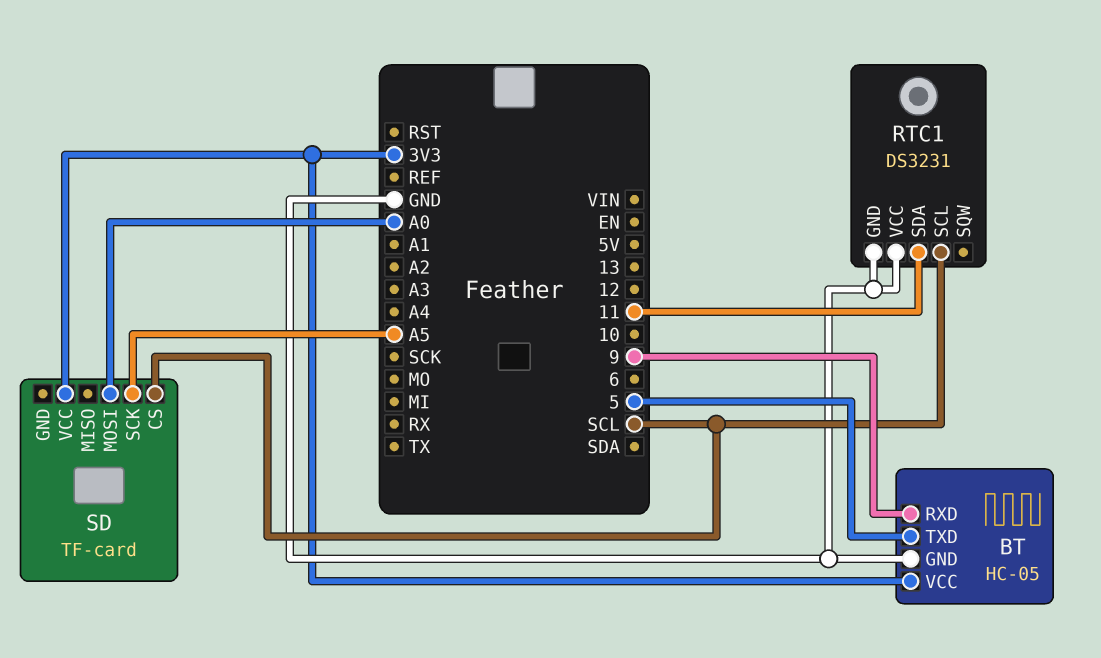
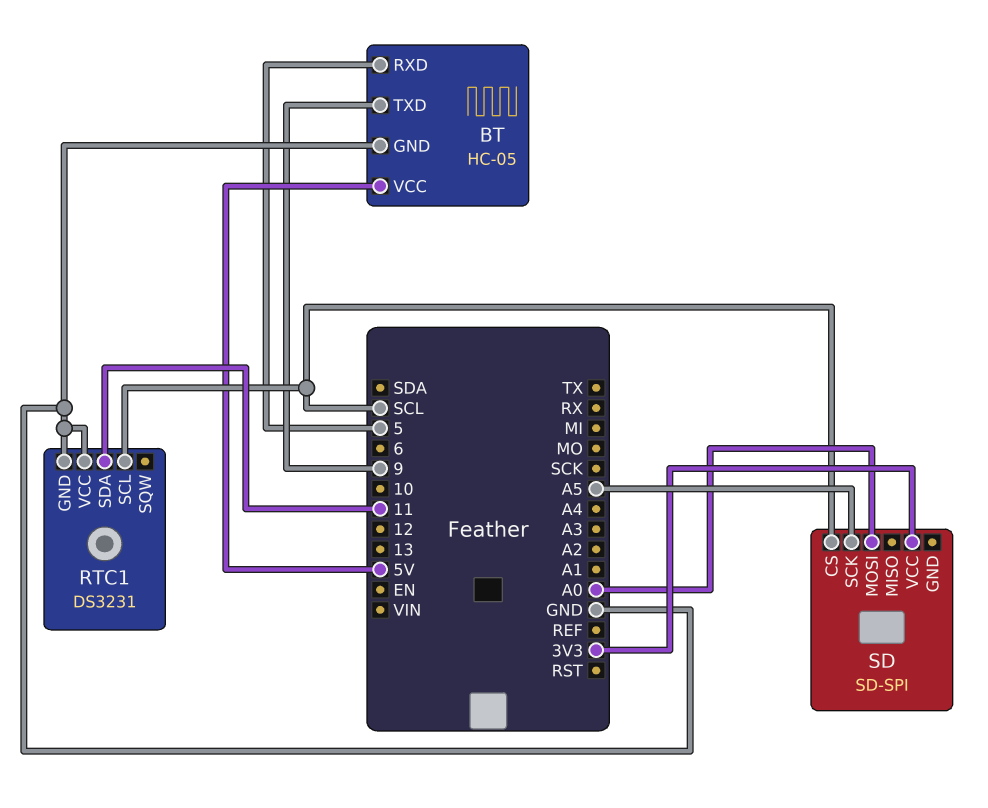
BT pin RXD: 9 -> 5
BT pin TXD: 5 -> 9
BT pin VCC: 3V3 -> 5V
SD: TF-card -> SD-SPI

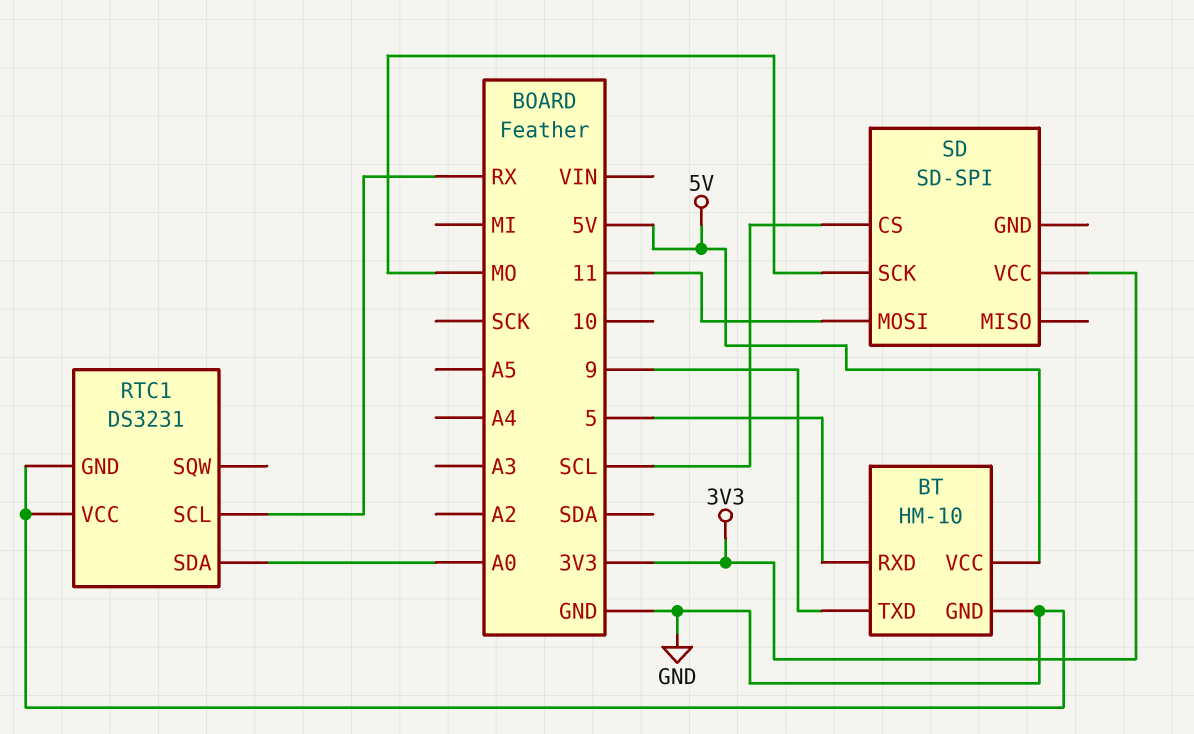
BT: HC-05 -> HM-10
RTC1 pin SCL: SCL -> RX
RTC1 pin SDA: 11 -> A0
SD pin MOSI: A0 -> 11
SD pin SCK: A5 -> MO

